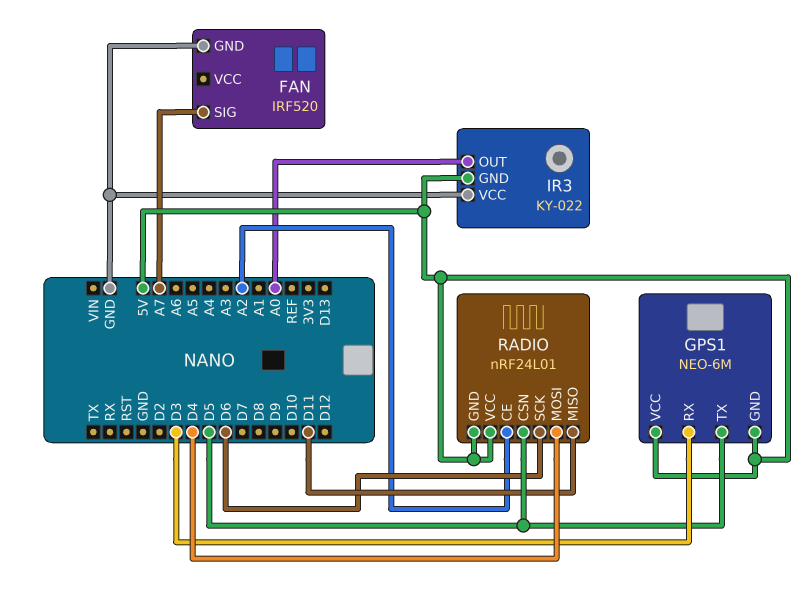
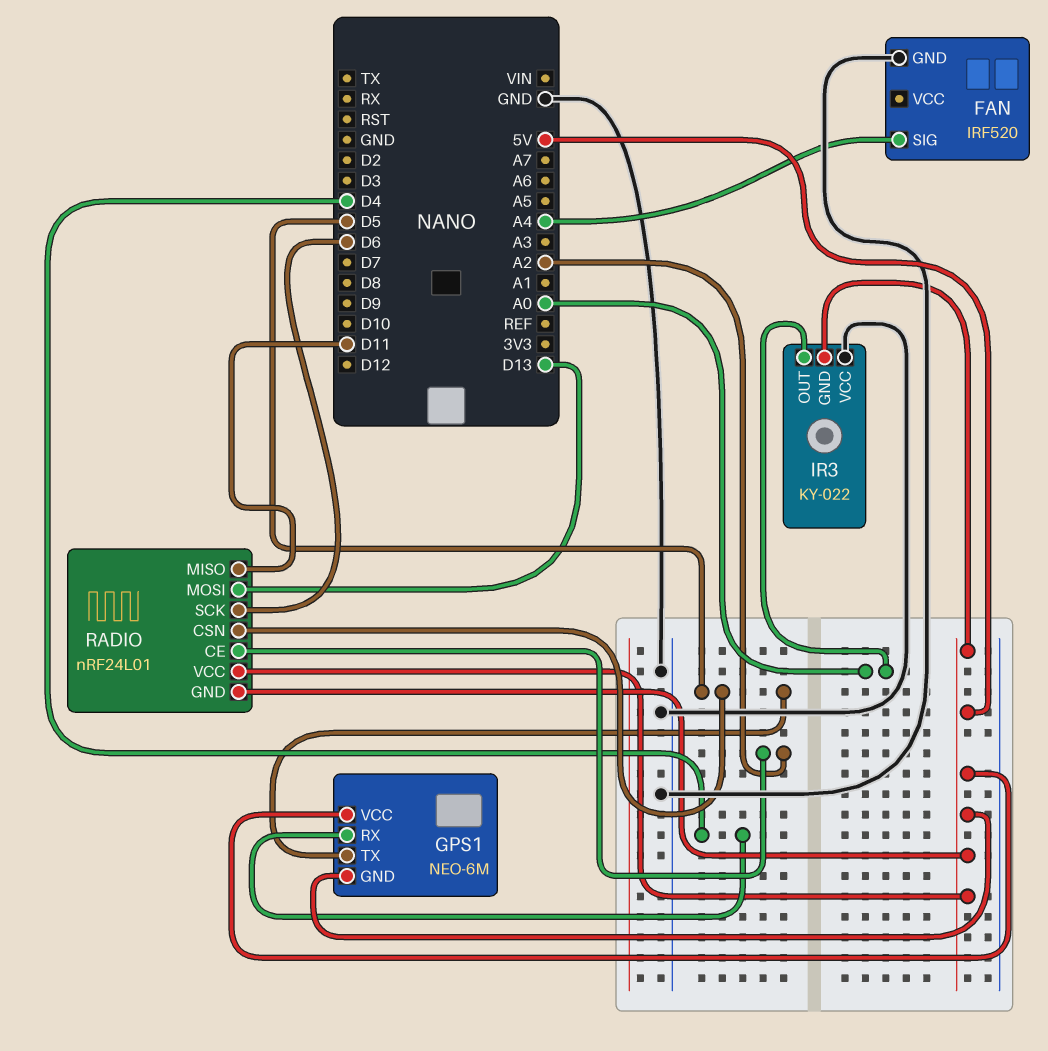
FAN pin SIG: A7 -> A4
GPS1 pin RX: D3 -> D4
RADIO pin MOSI: D4 -> D13

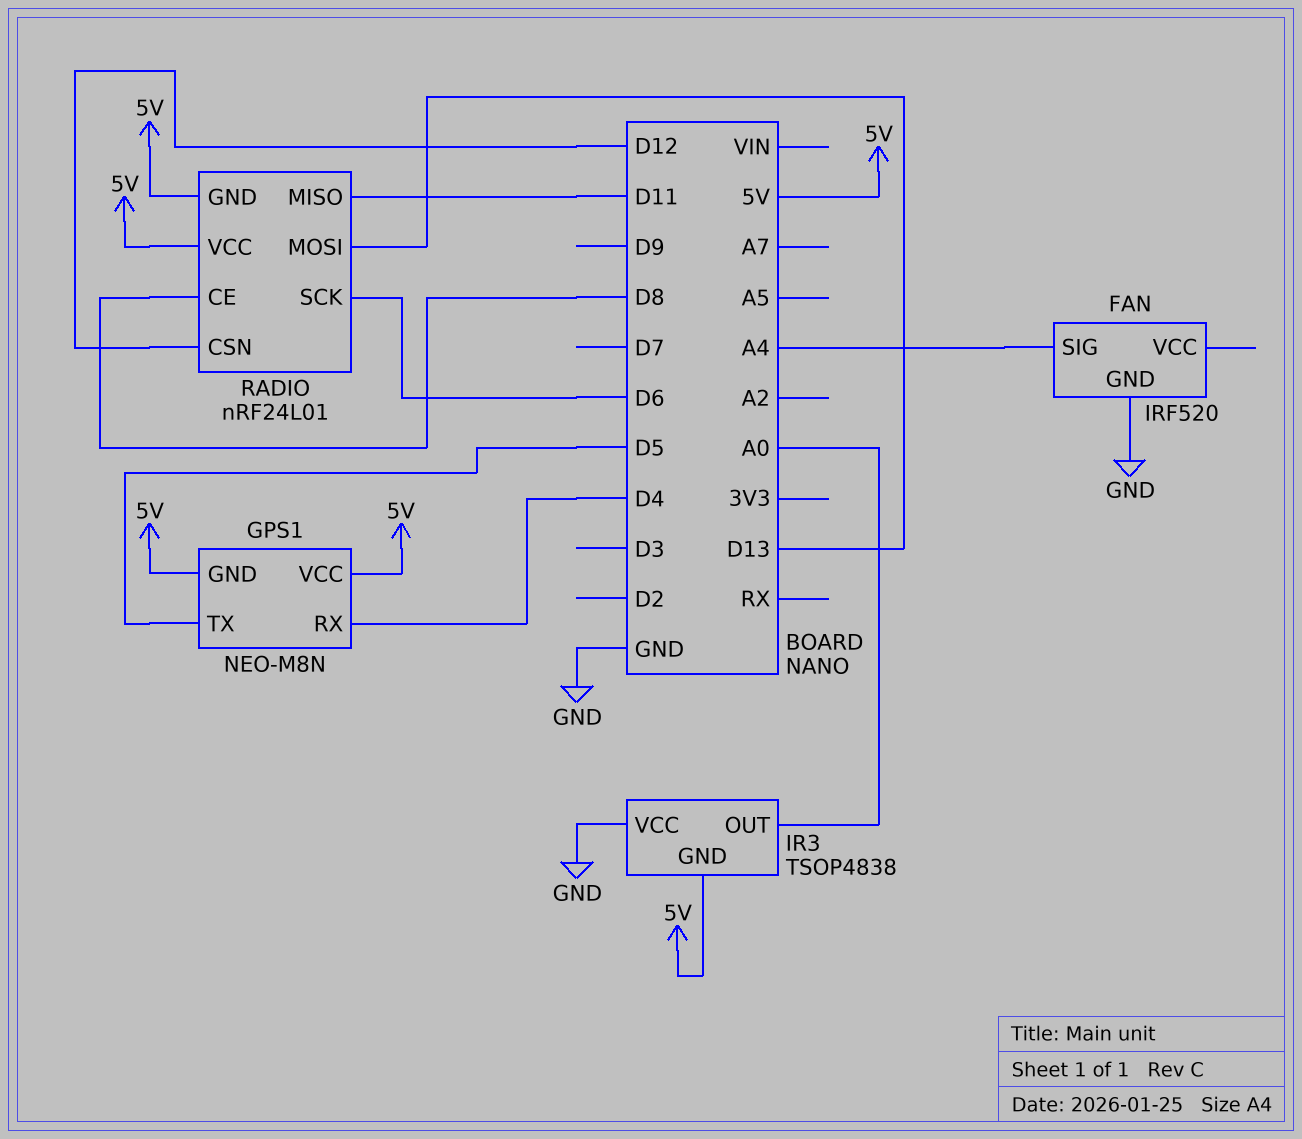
GPS1: NEO-6M -> NEO-M8N
IR3: KY-022 -> TSOP4838
RADIO pin CE: A2 -> D8
RADIO pin CSN: D5 -> D12

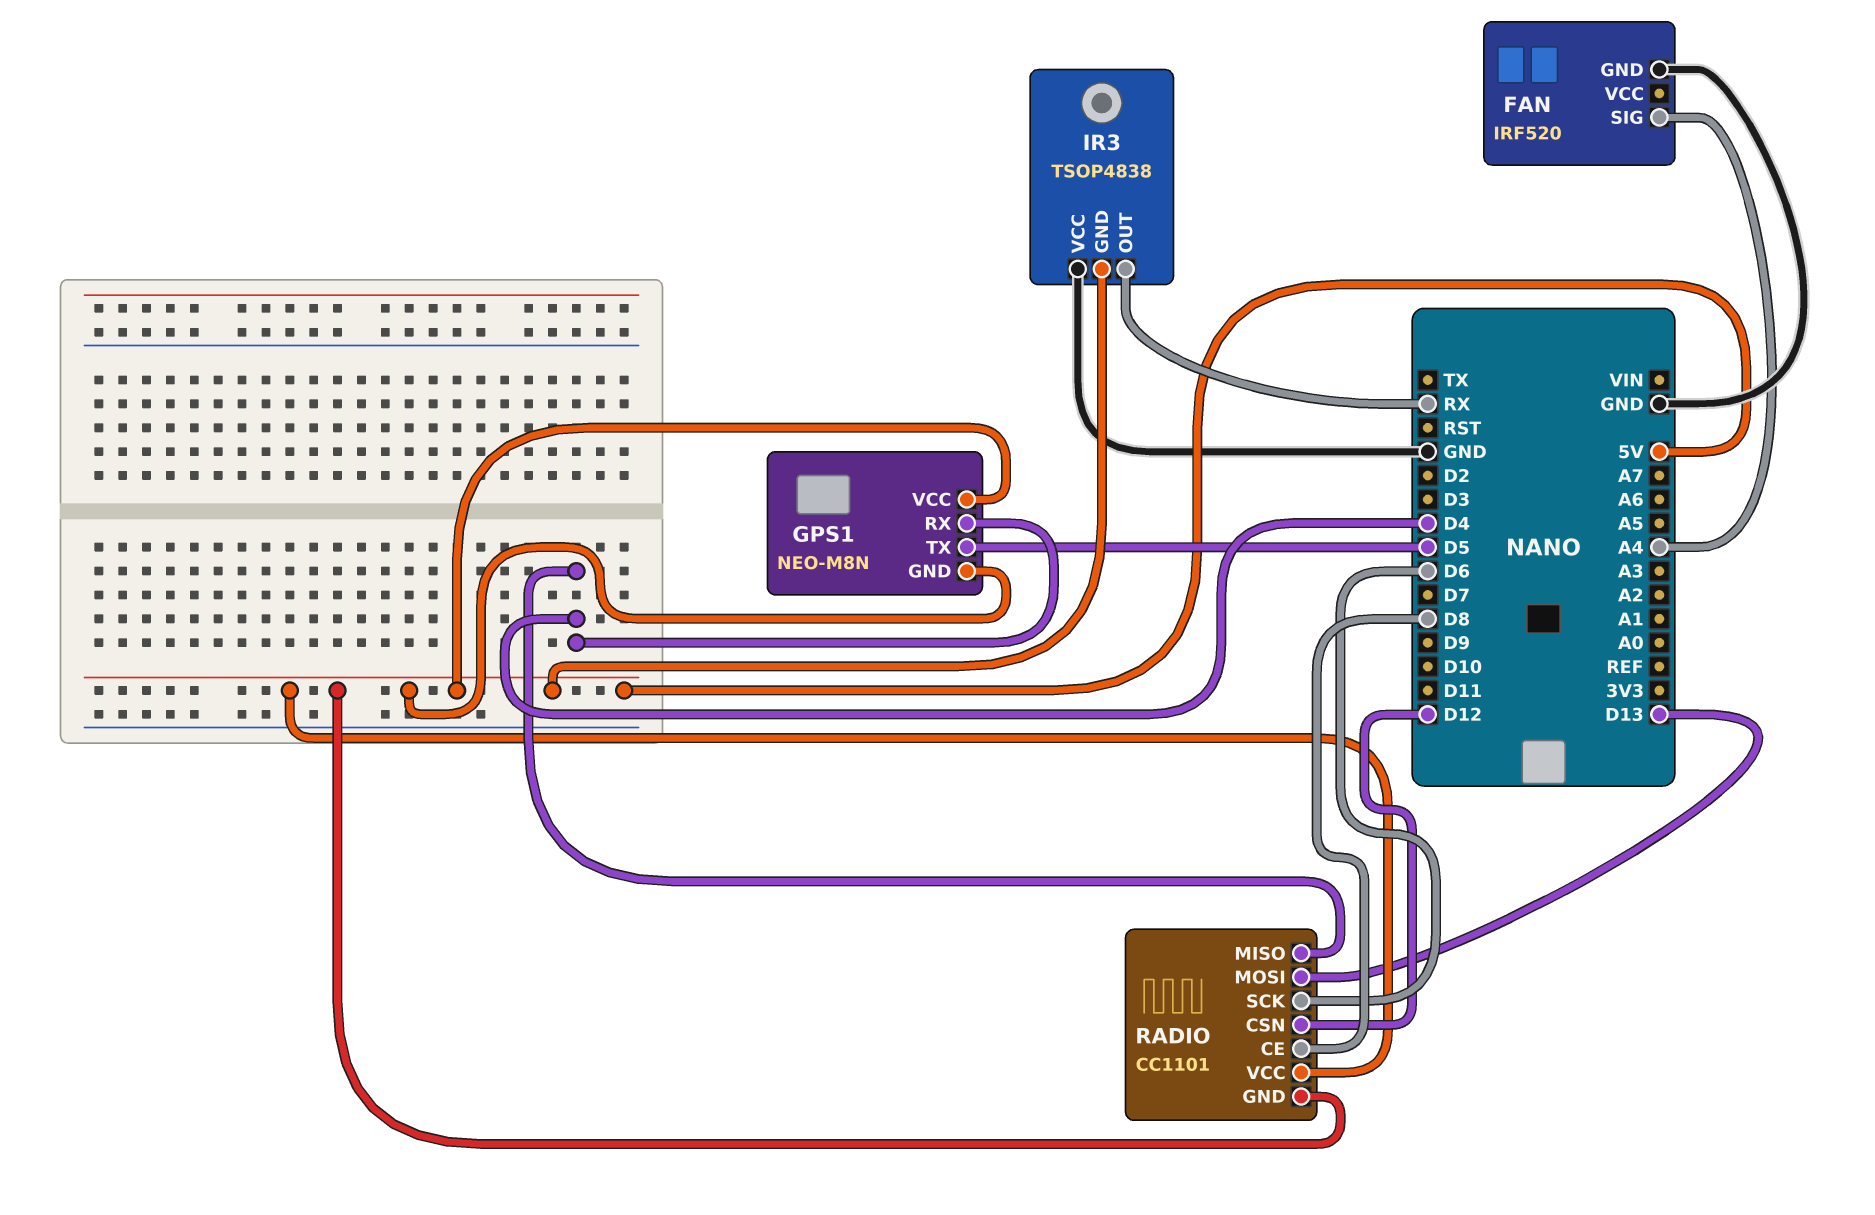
IR3 pin OUT: A0 -> RX
RADIO: nRF24L01 -> CC1101
RADIO pin MISO: D11 -> D4

